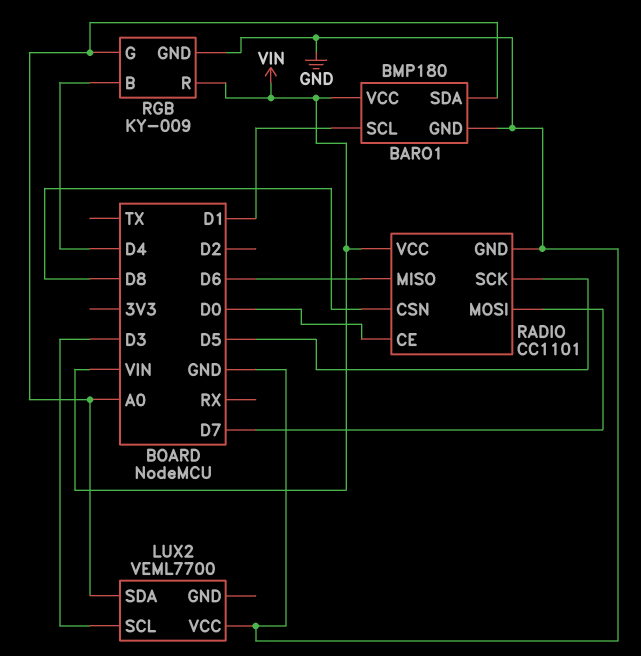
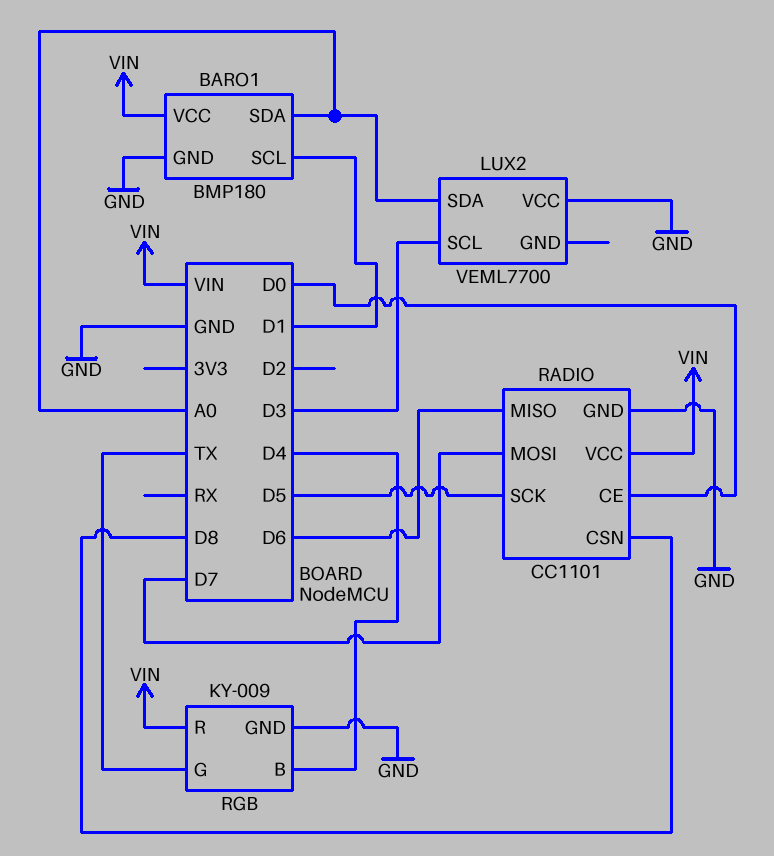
RGB pin G: A0 -> TX

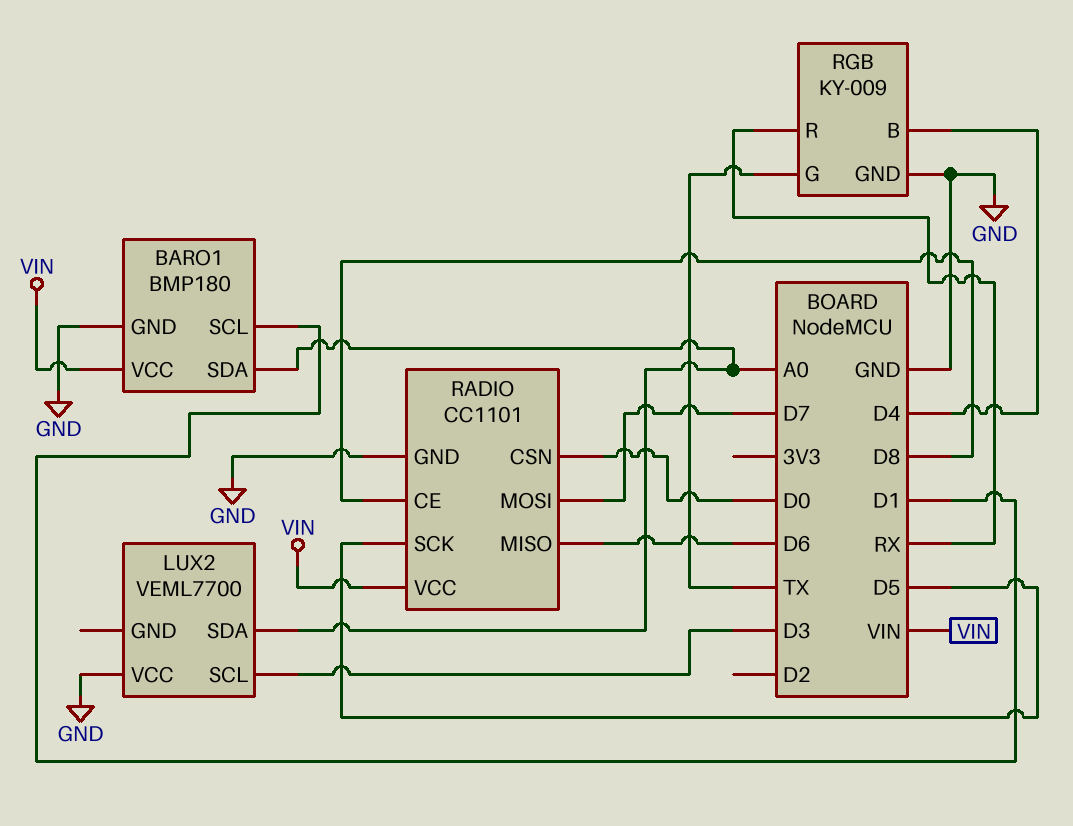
RADIO pin CE: D0 -> D8
RADIO pin CSN: D8 -> D0
RGB pin R: VIN -> RX

